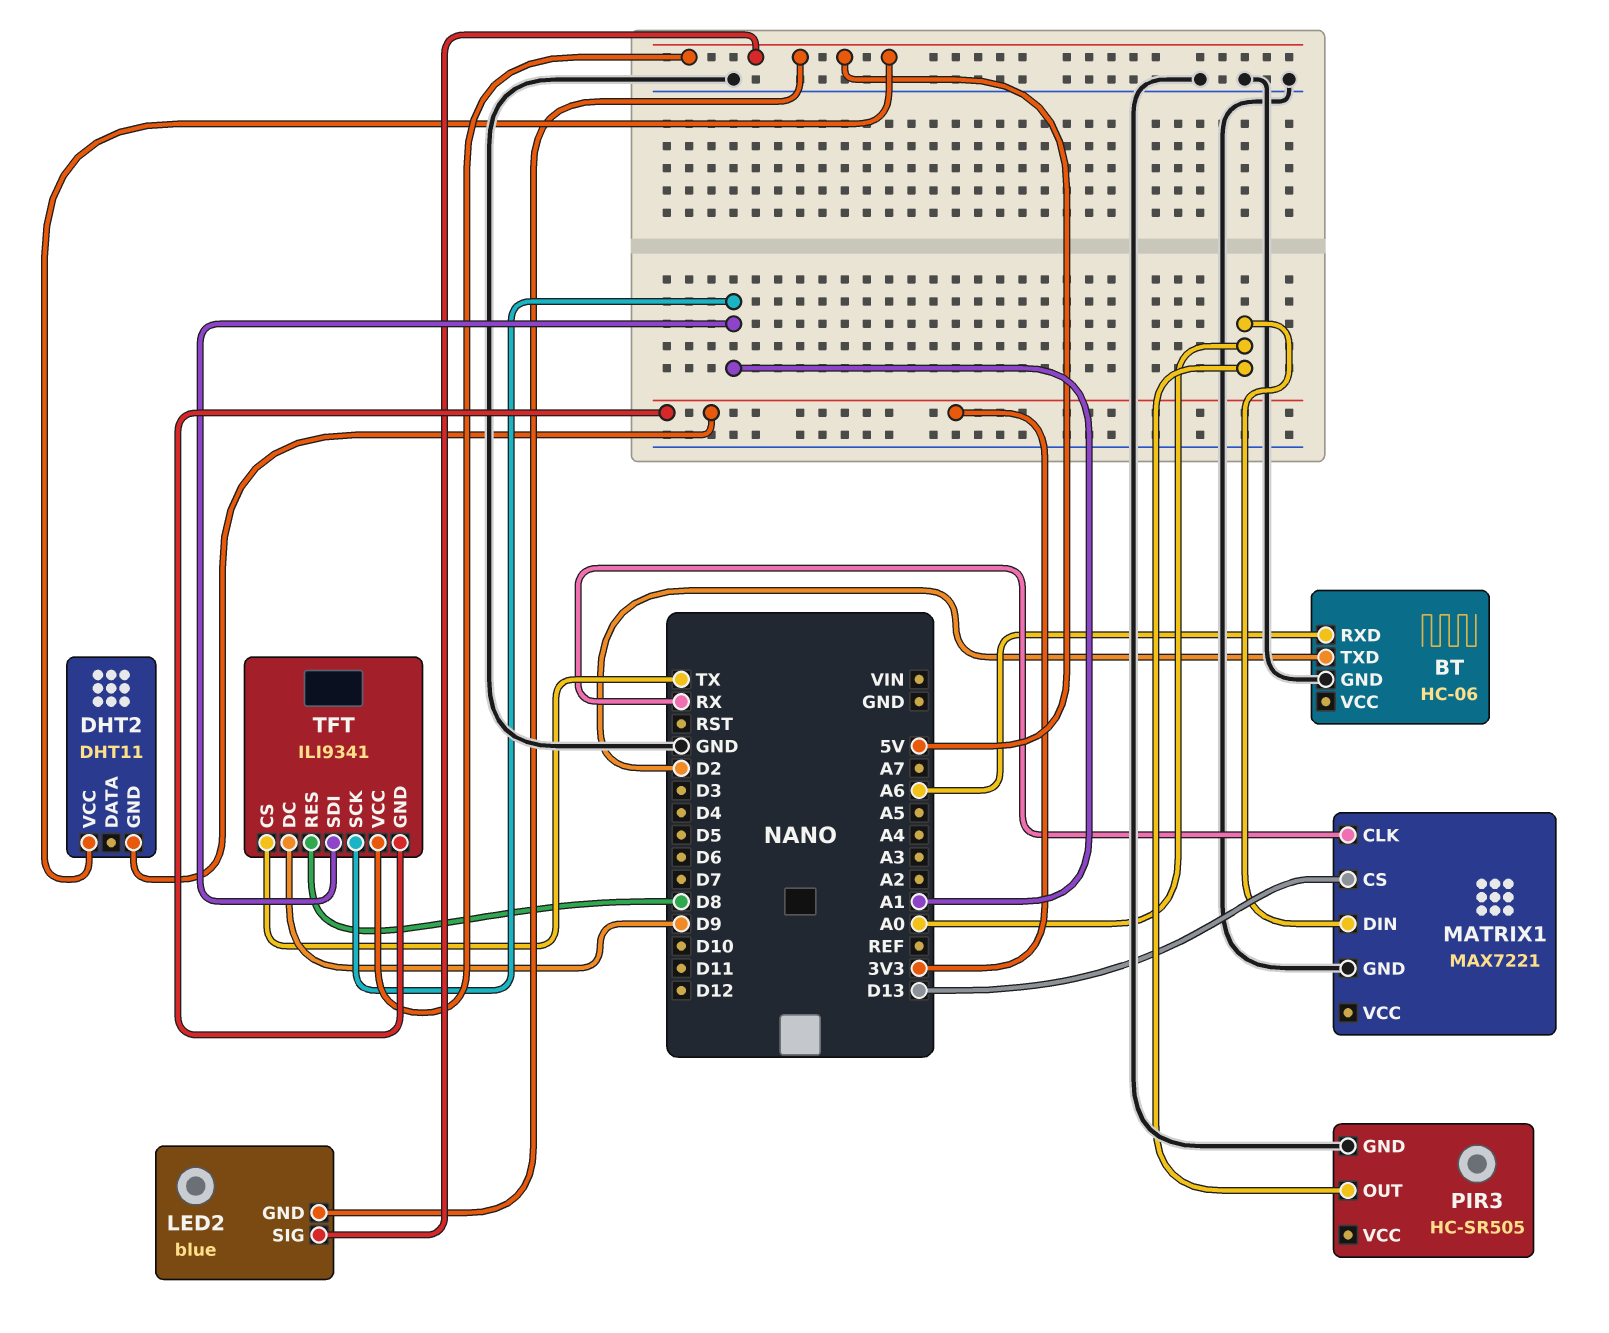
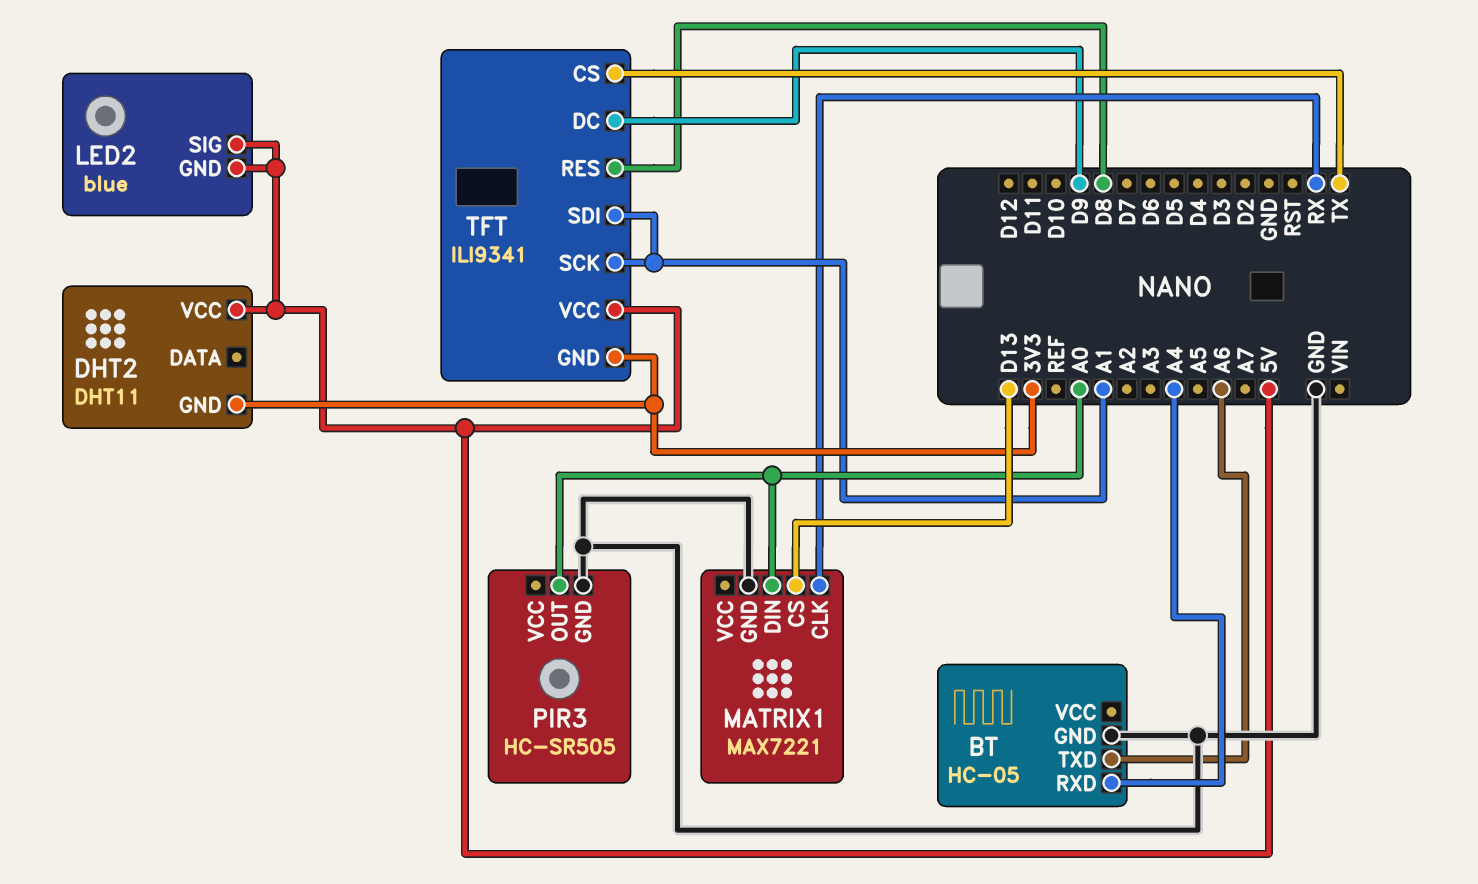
BT: HC-06 -> HC-05
BT pin RXD: A6 -> A4
BT pin TXD: D2 -> A6

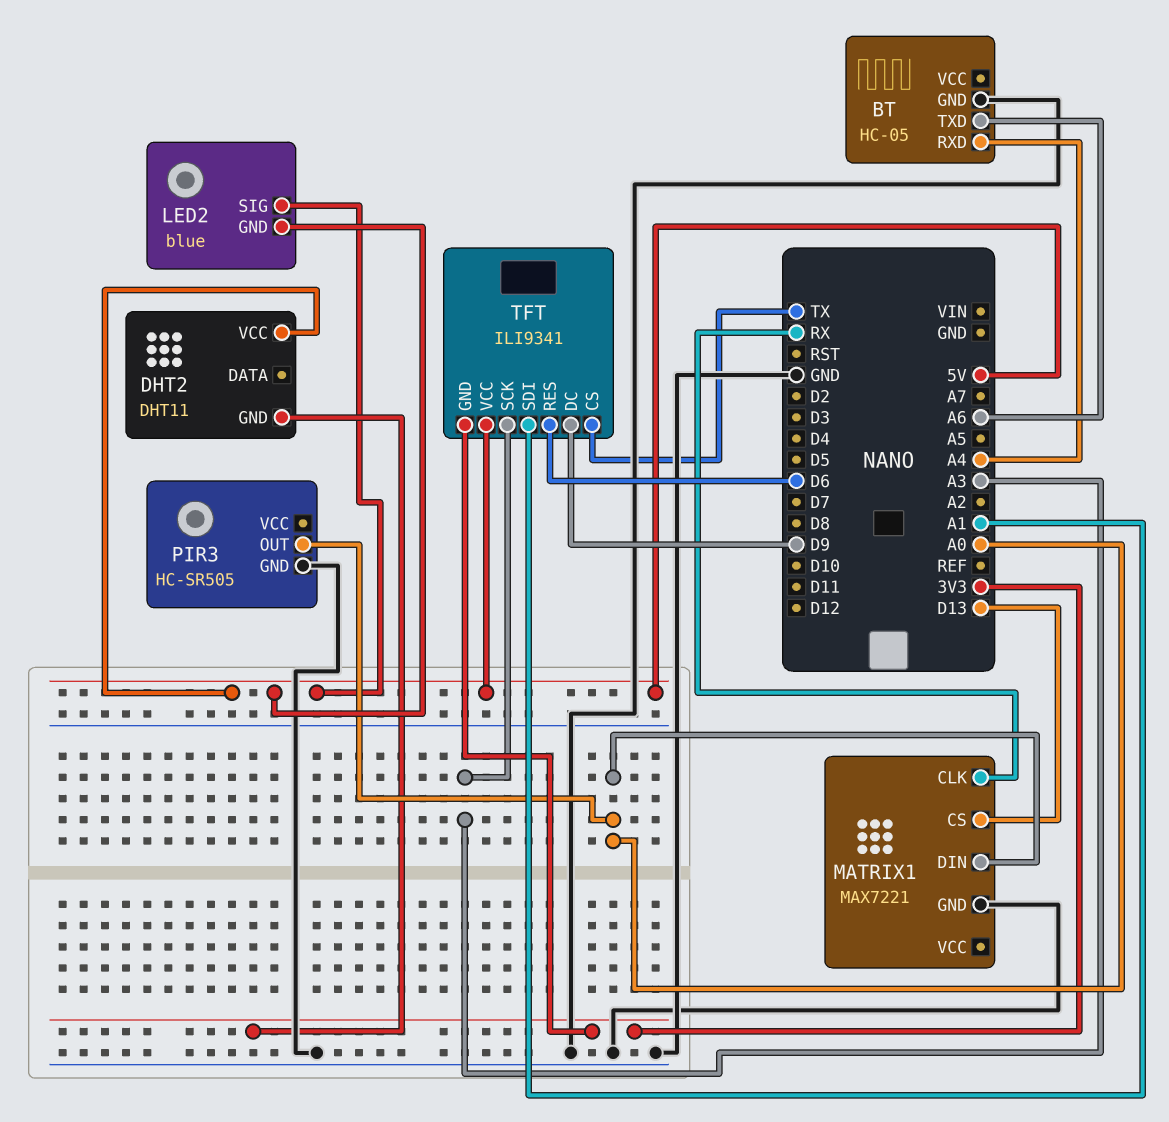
TFT pin RES: D8 -> D6
TFT pin SCK: A1 -> A3

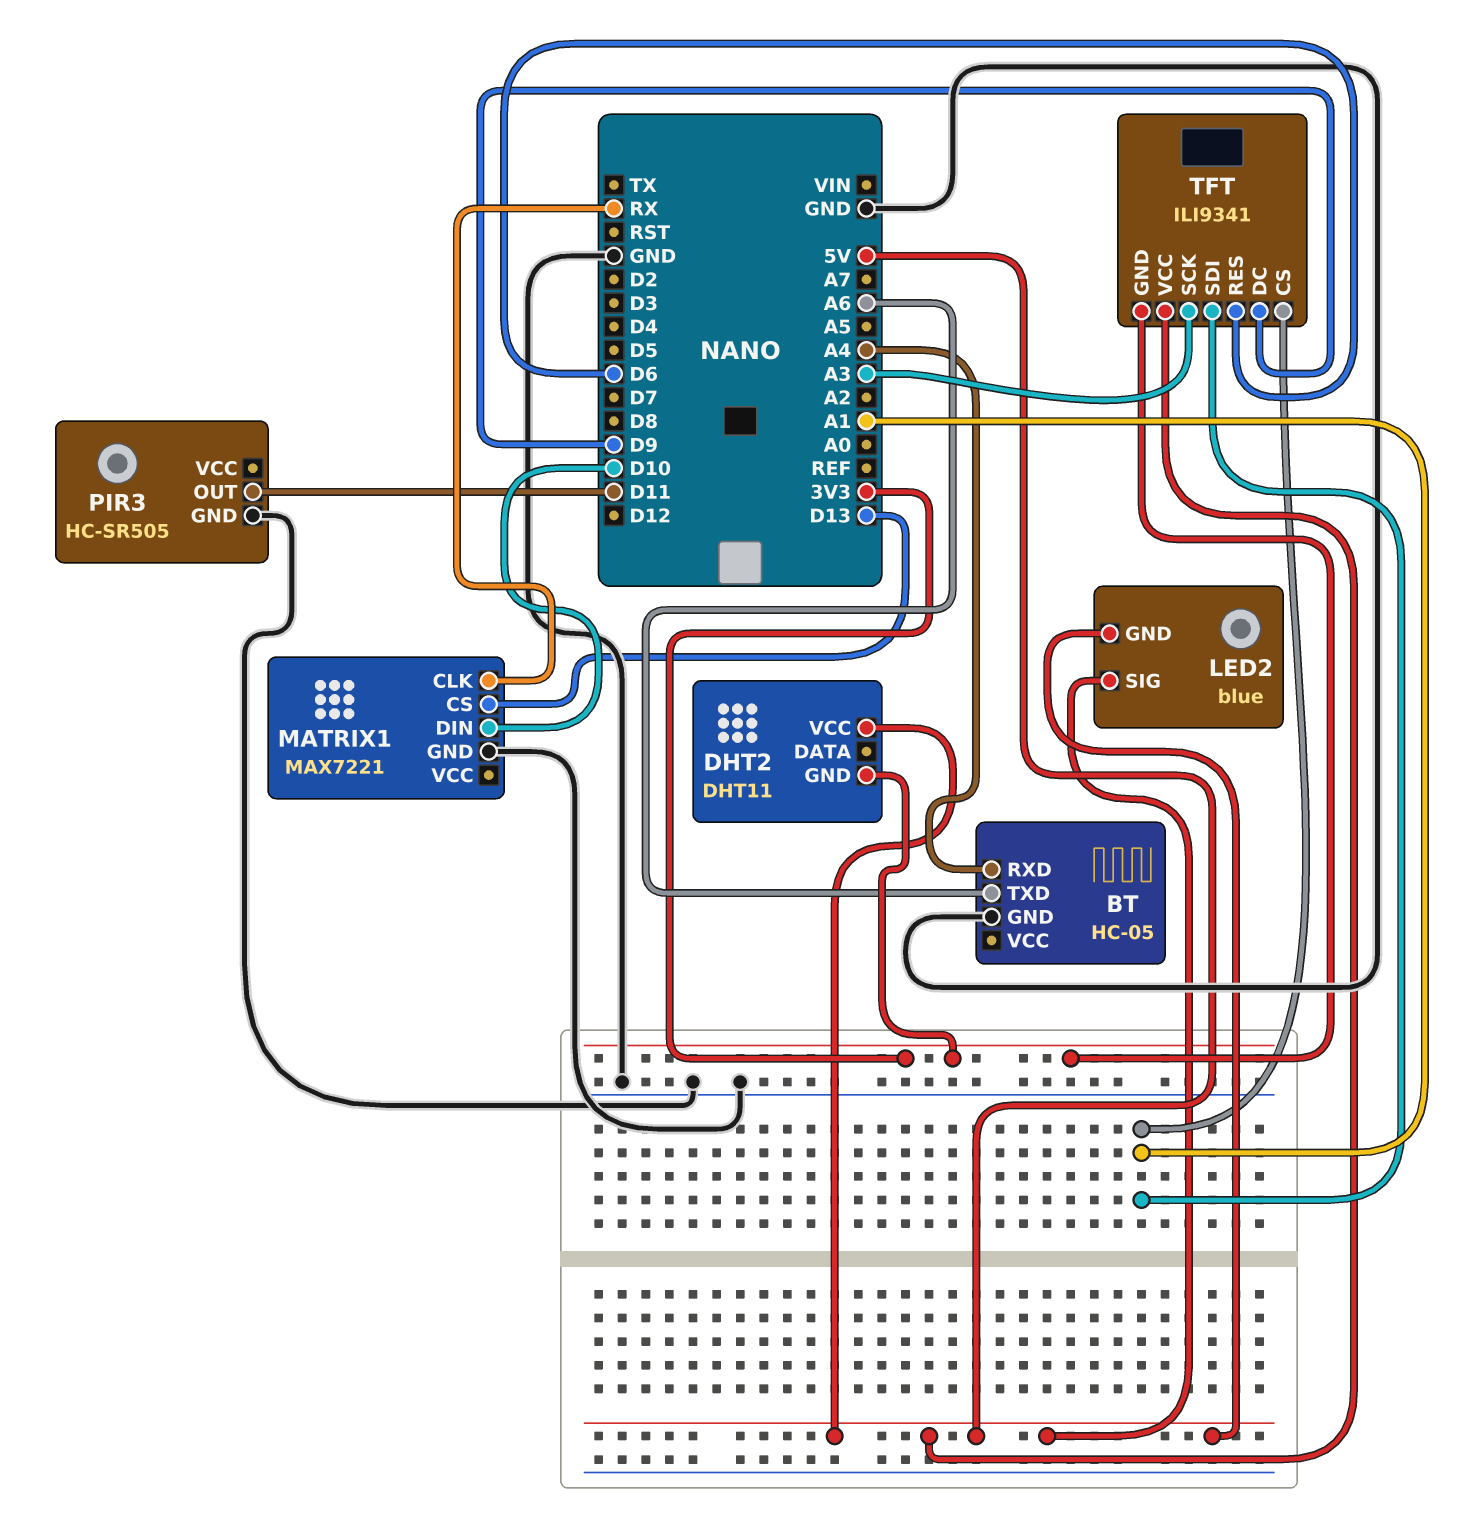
MATRIX1 pin DIN: A0 -> D10
PIR3 pin OUT: A0 -> D11
TFT pin CS: TX -> A1

